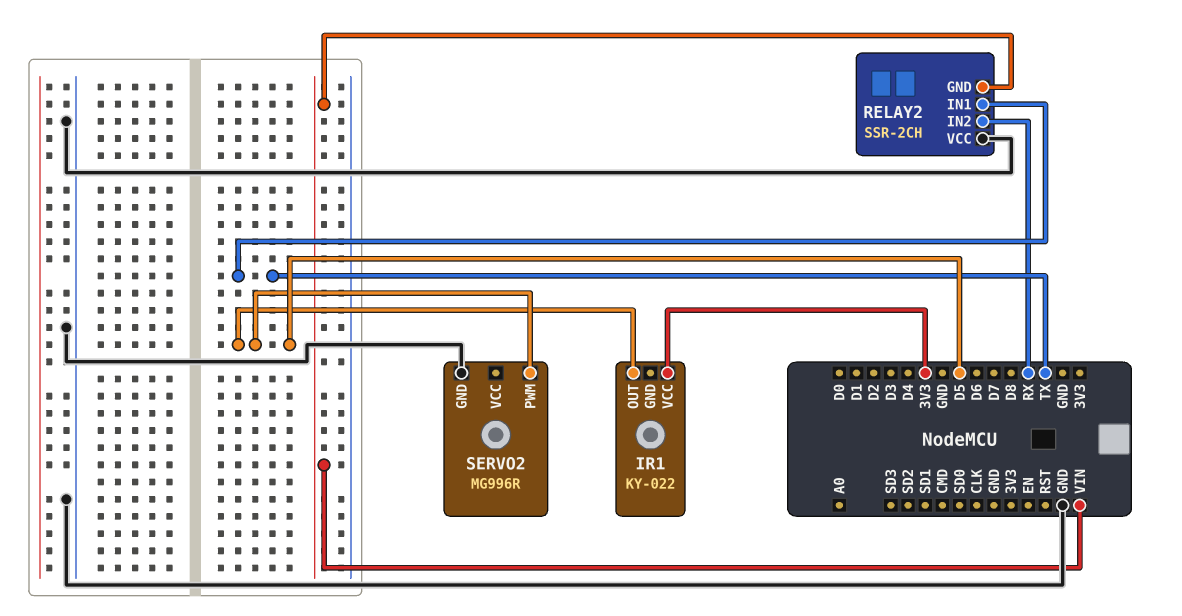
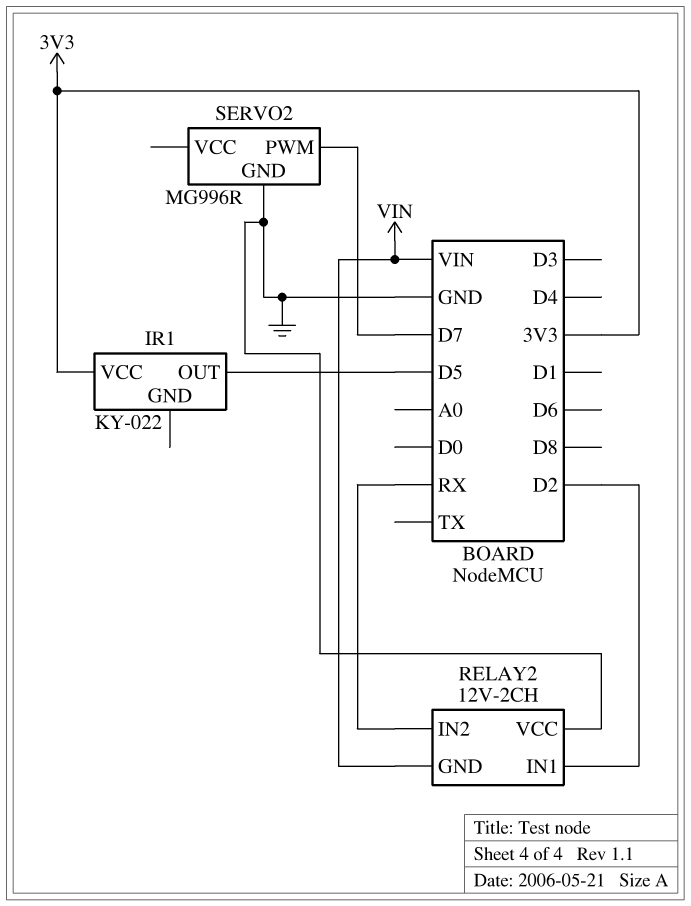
RELAY2: SSR-2CH -> 12V-2CH
RELAY2 pin IN1: TX -> D2
SERVO2 pin PWM: D5 -> D7

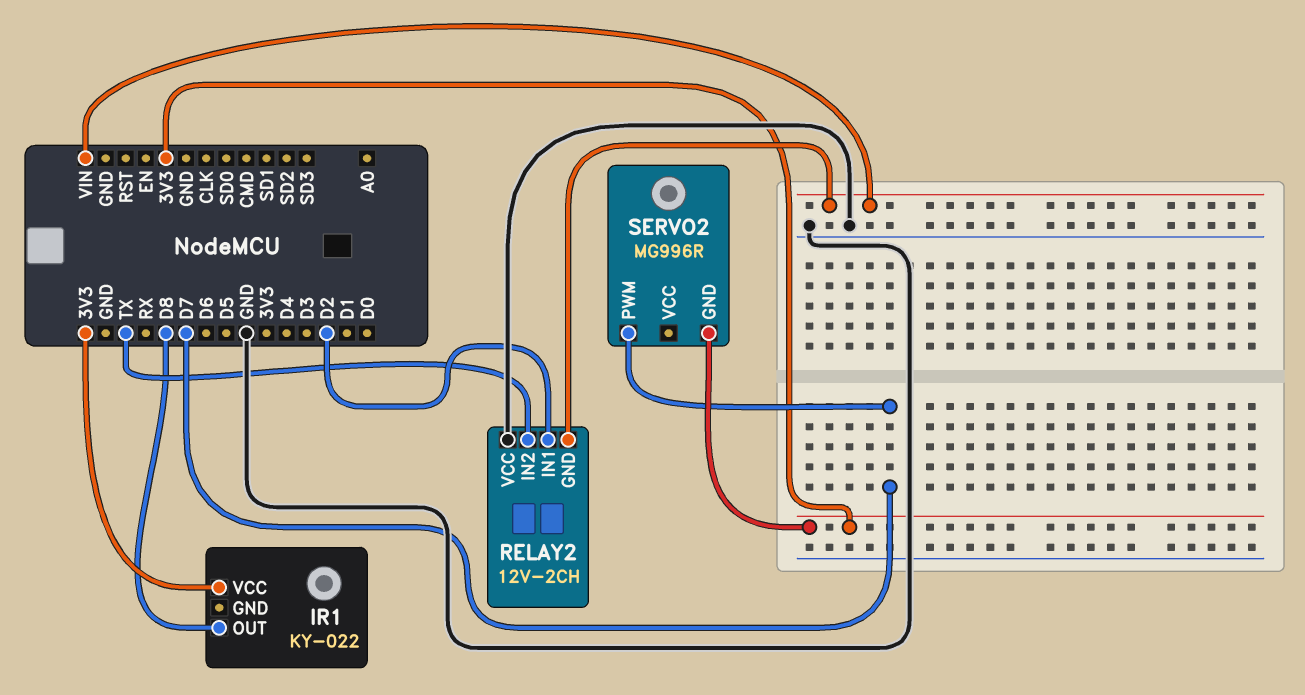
IR1 pin OUT: D5 -> D8
RELAY2 pin IN2: RX -> TX
SERVO2 pin GND: GND -> 3V3

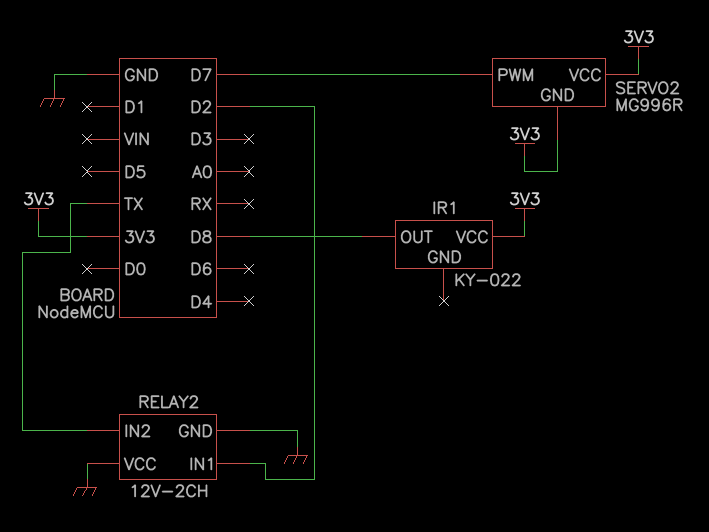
RELAY2 pin GND: VIN -> GND
SERVO2 pin VCC: none -> 3V3

